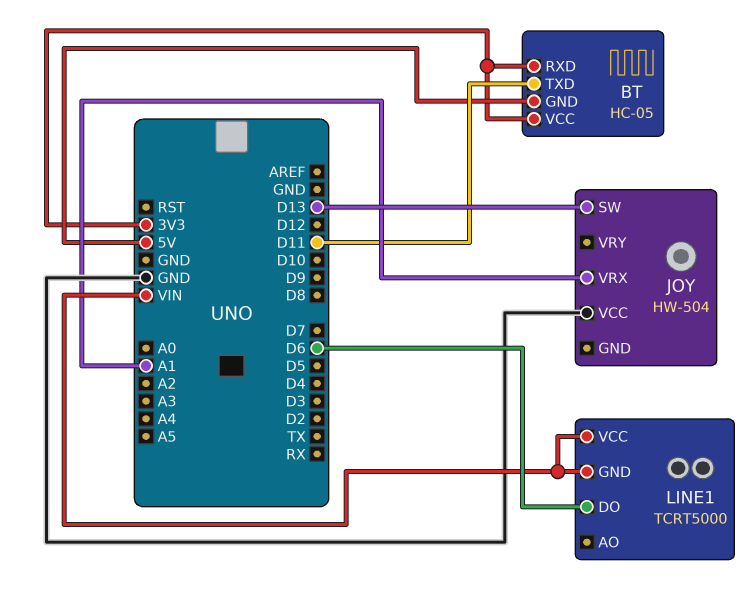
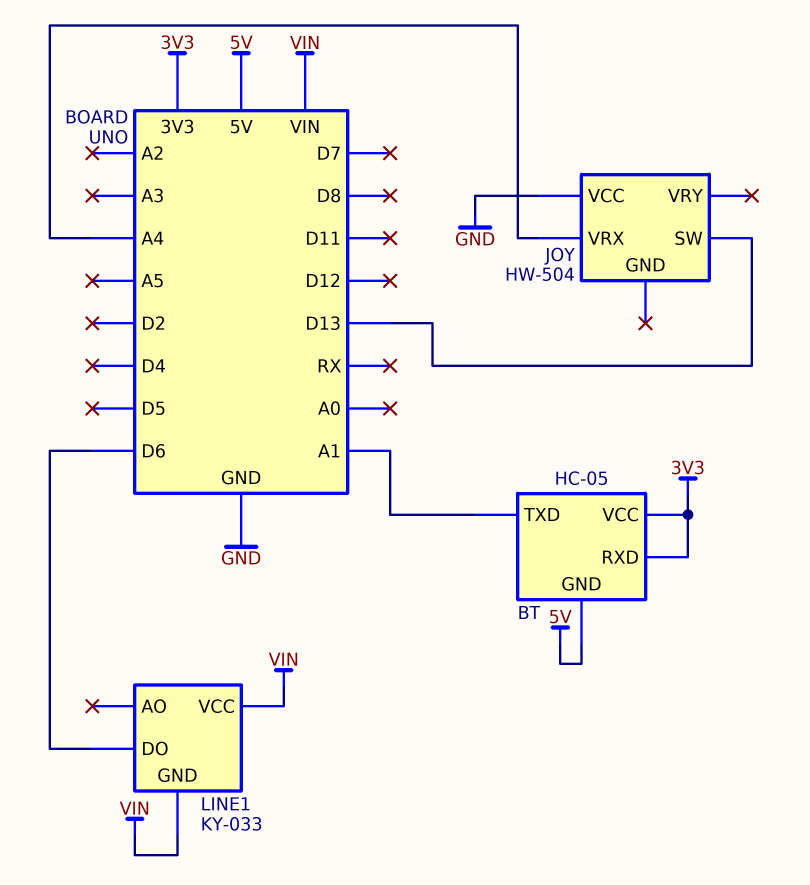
BT pin TXD: D11 -> A1
JOY pin VRX: A1 -> A4
LINE1: TCRT5000 -> KY-033

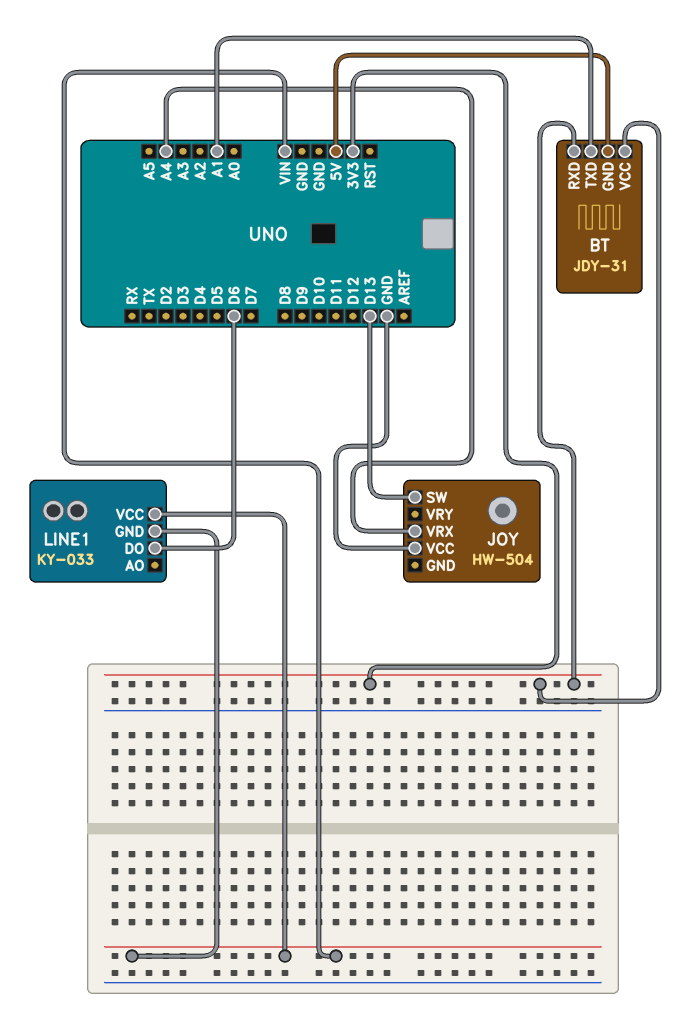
BT: HC-05 -> JDY-31

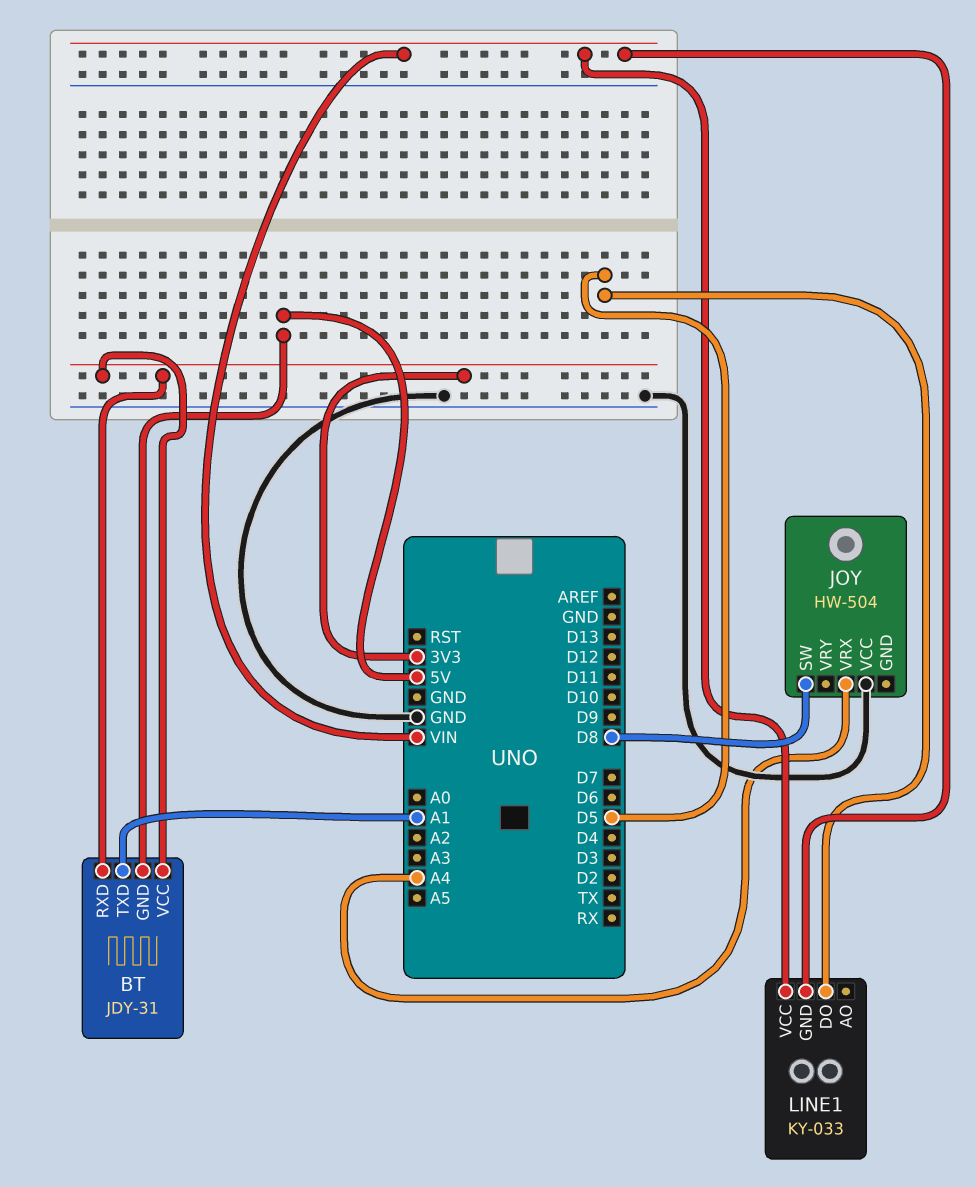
JOY pin SW: D13 -> D8
LINE1 pin DO: D6 -> D5

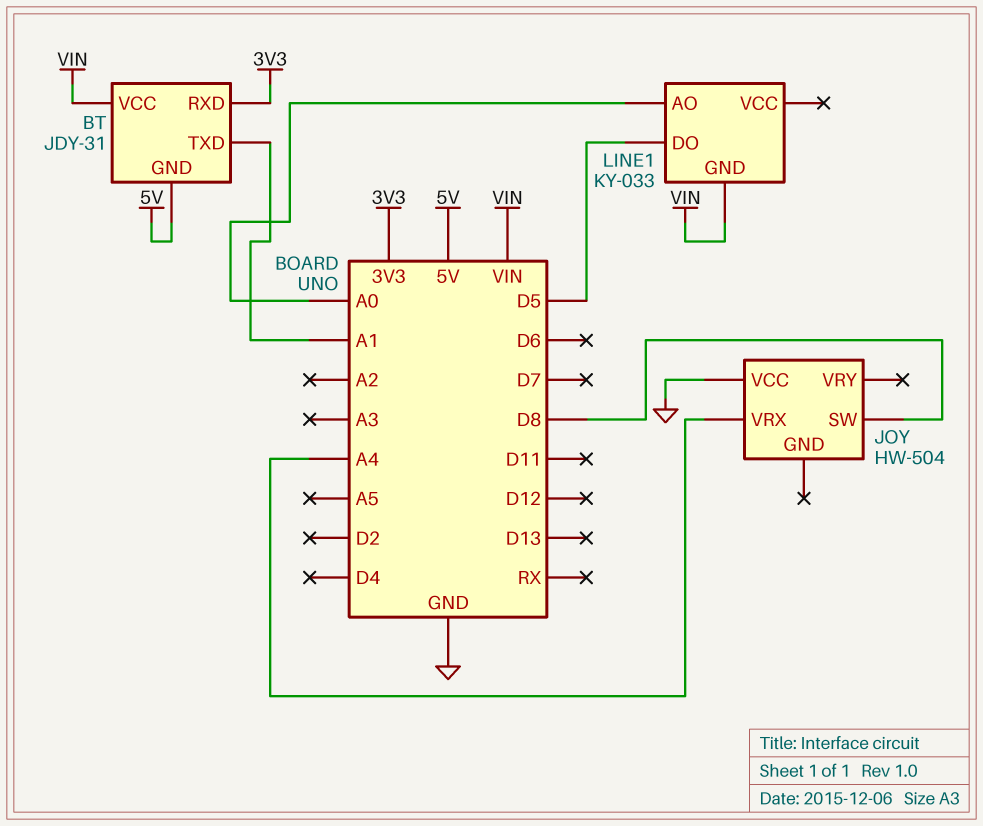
BT pin VCC: 3V3 -> VIN
LINE1 pin AO: none -> A0
LINE1 pin VCC: VIN -> none

